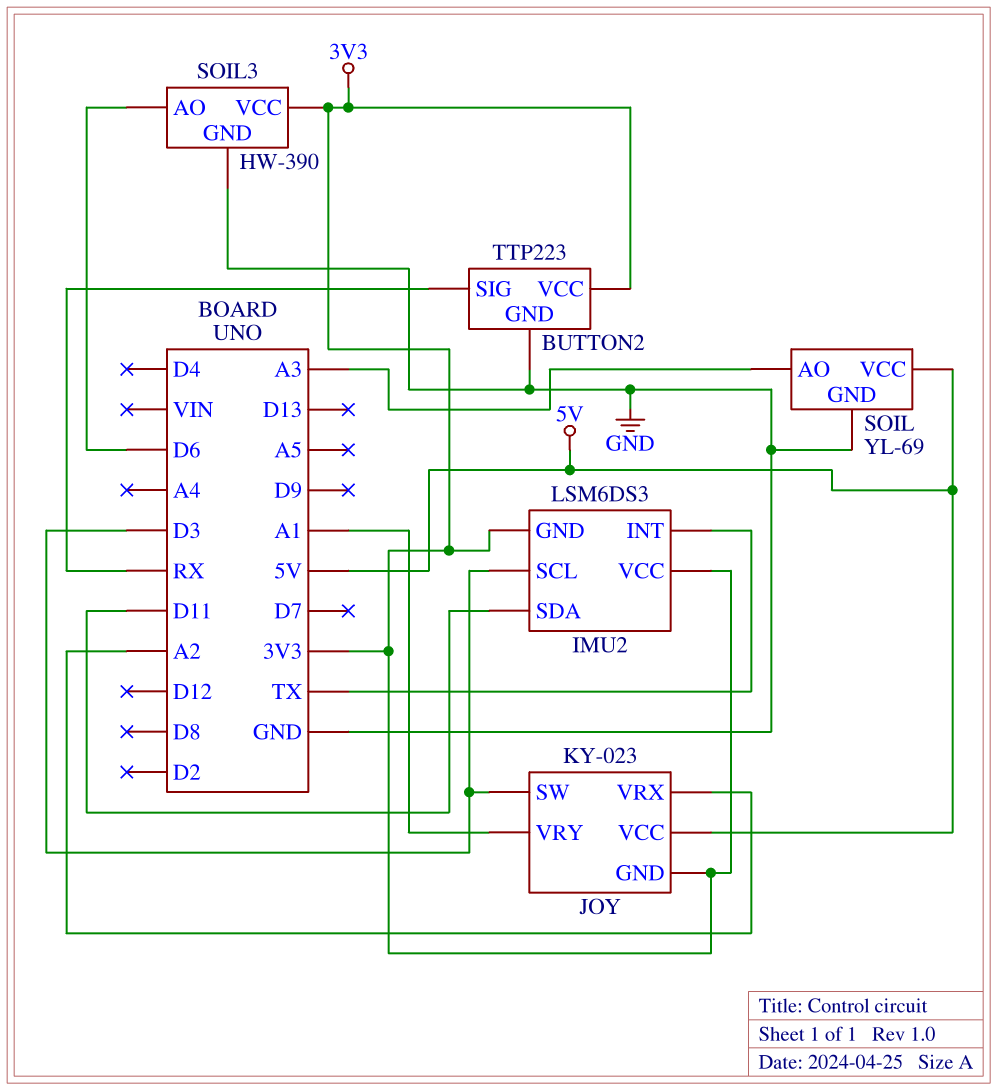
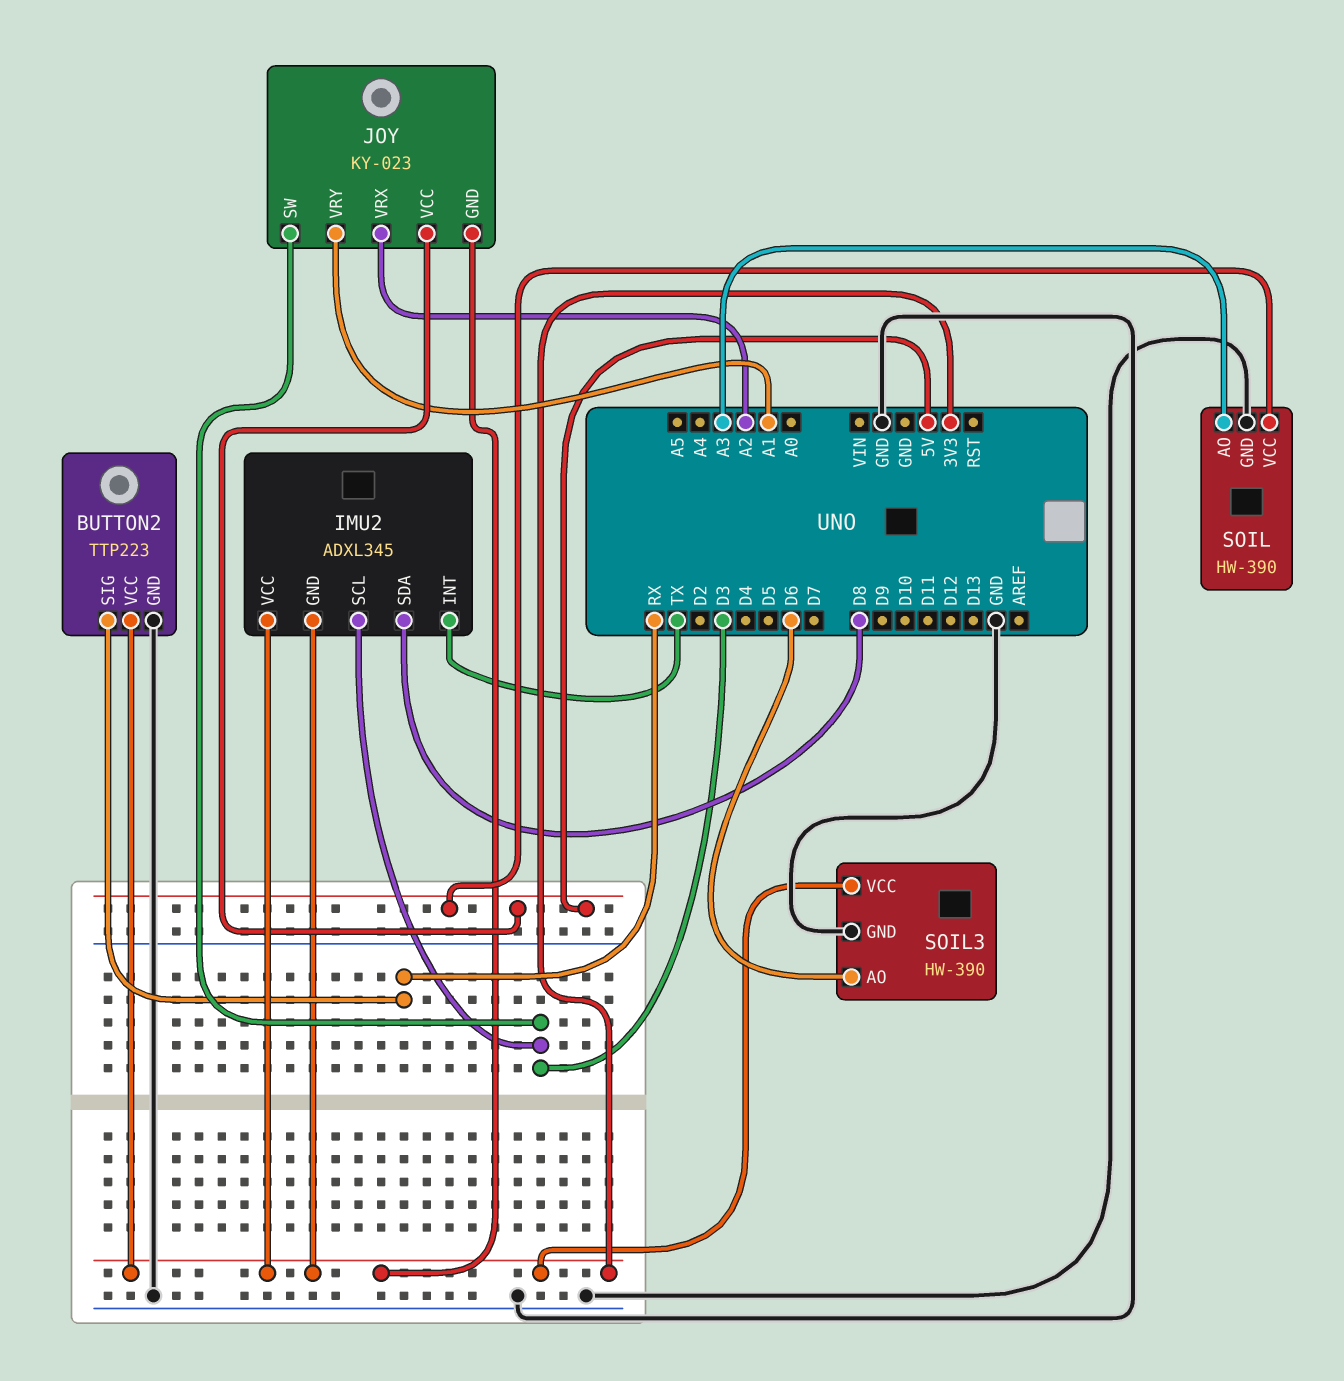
IMU2: LSM6DS3 -> ADXL345
IMU2 pin SDA: D11 -> D8
SOIL: YL-69 -> HW-390

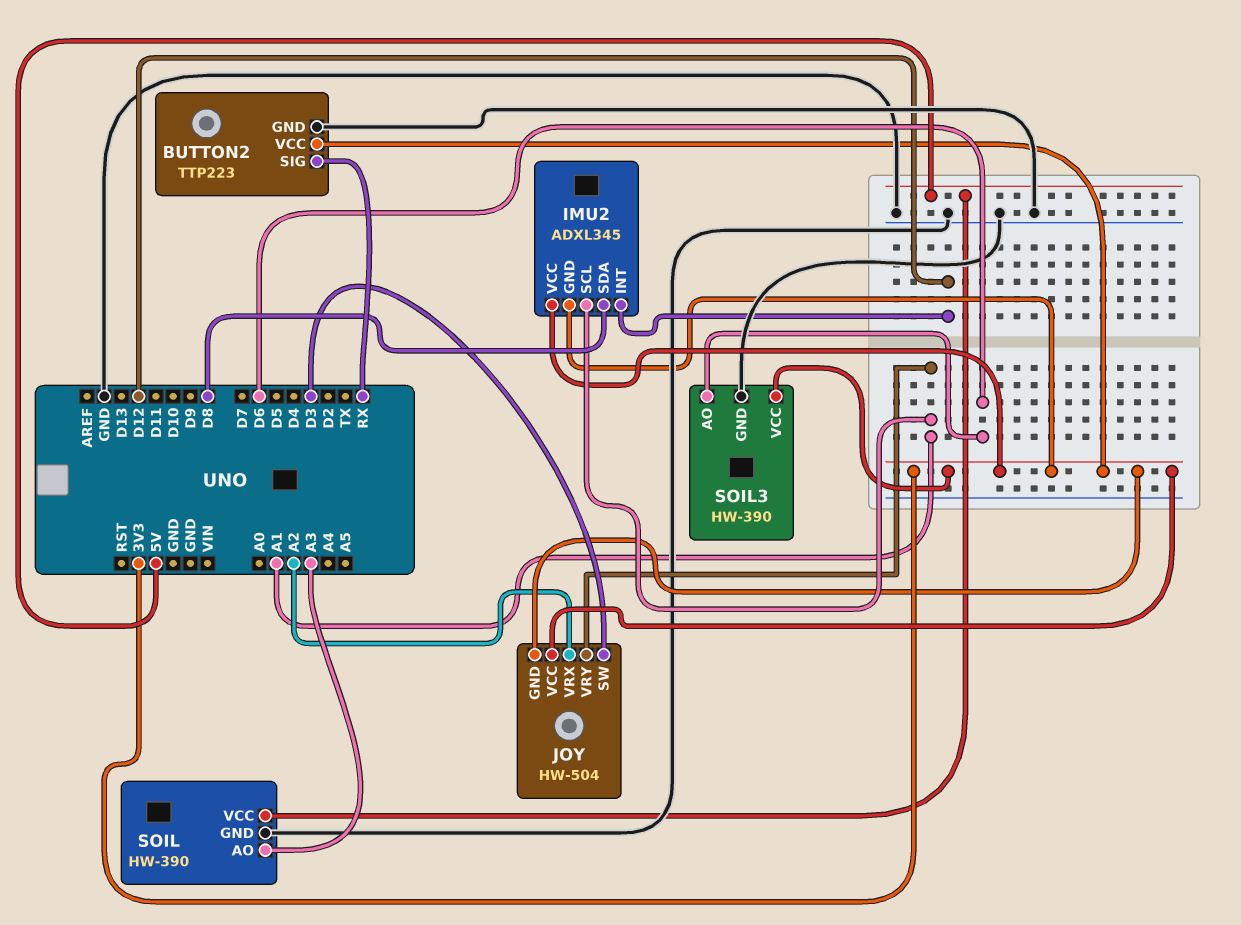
IMU2 pin INT: TX -> D12
IMU2 pin SCL: D3 -> A1
JOY: KY-023 -> HW-504
JOY pin VCC: 5V -> 3V3

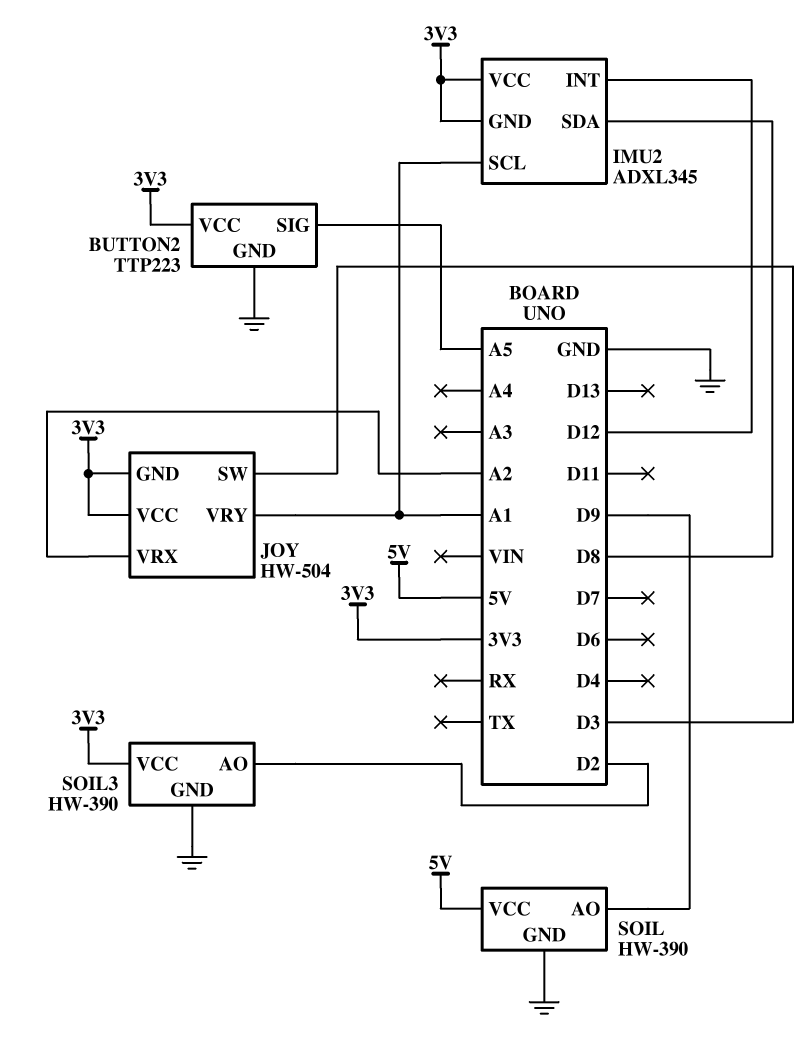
BUTTON2 pin SIG: RX -> A5
SOIL pin AO: A3 -> D9
SOIL3 pin AO: D6 -> D2

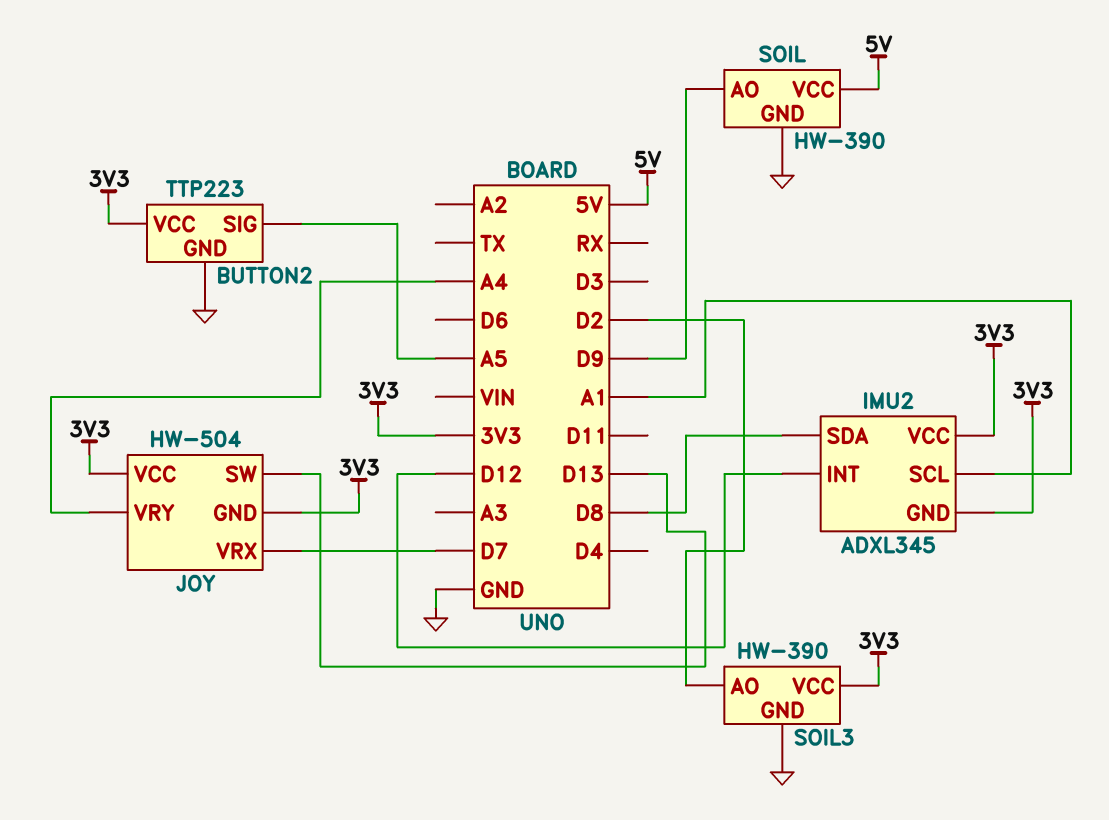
JOY pin SW: D3 -> D13
JOY pin VRX: A2 -> D7
JOY pin VRY: A1 -> A4

